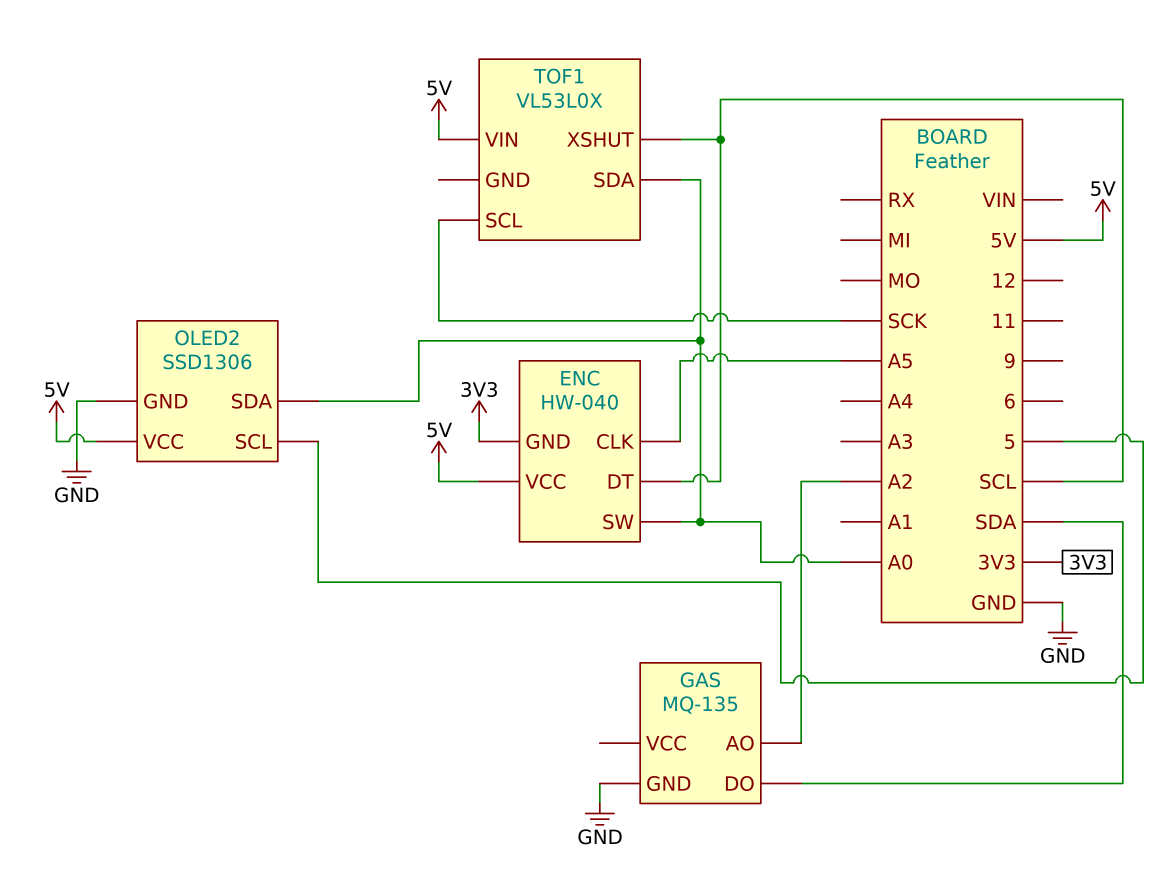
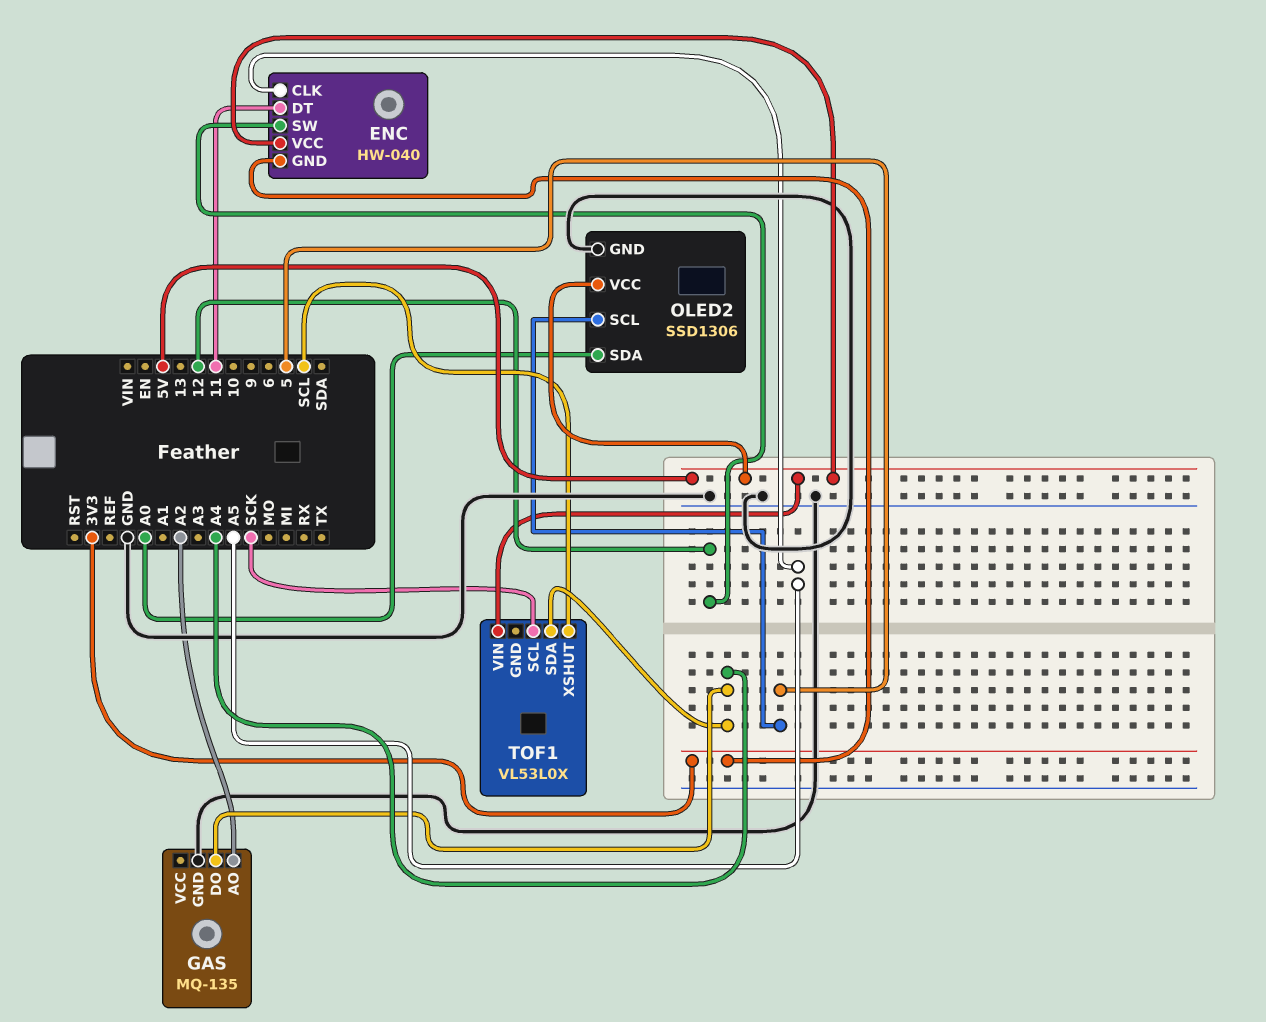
ENC pin DT: SCL -> 11
ENC pin SW: A0 -> 12
GAS pin DO: SDA -> A4
TOF1 pin SDA: A0 -> A4

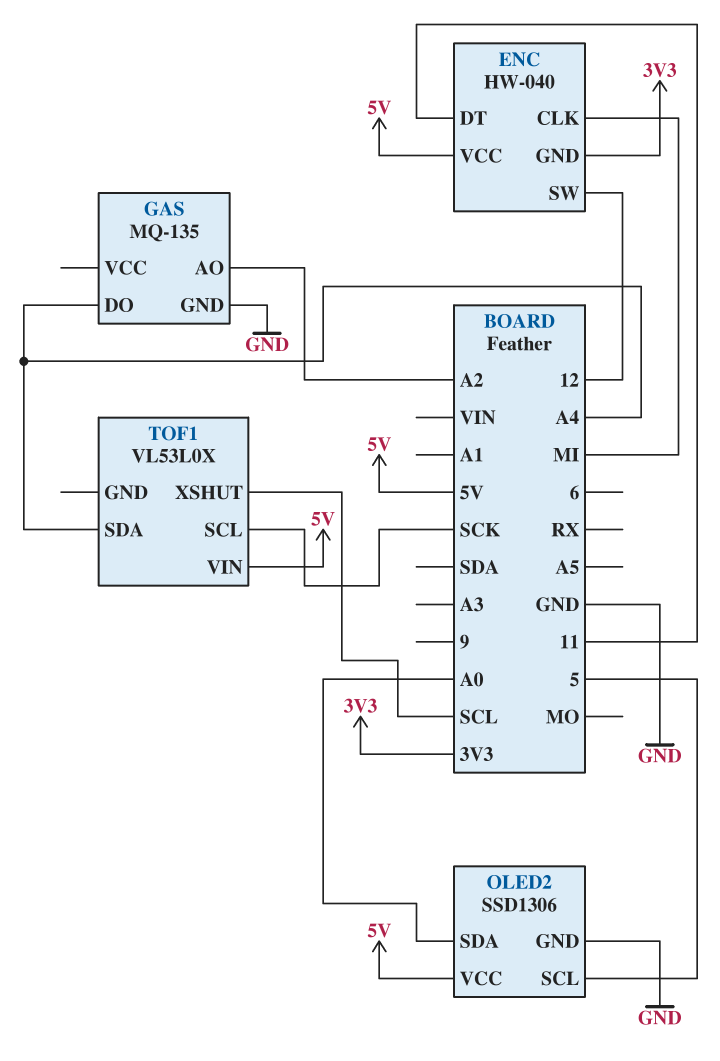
ENC pin CLK: A5 -> MI

